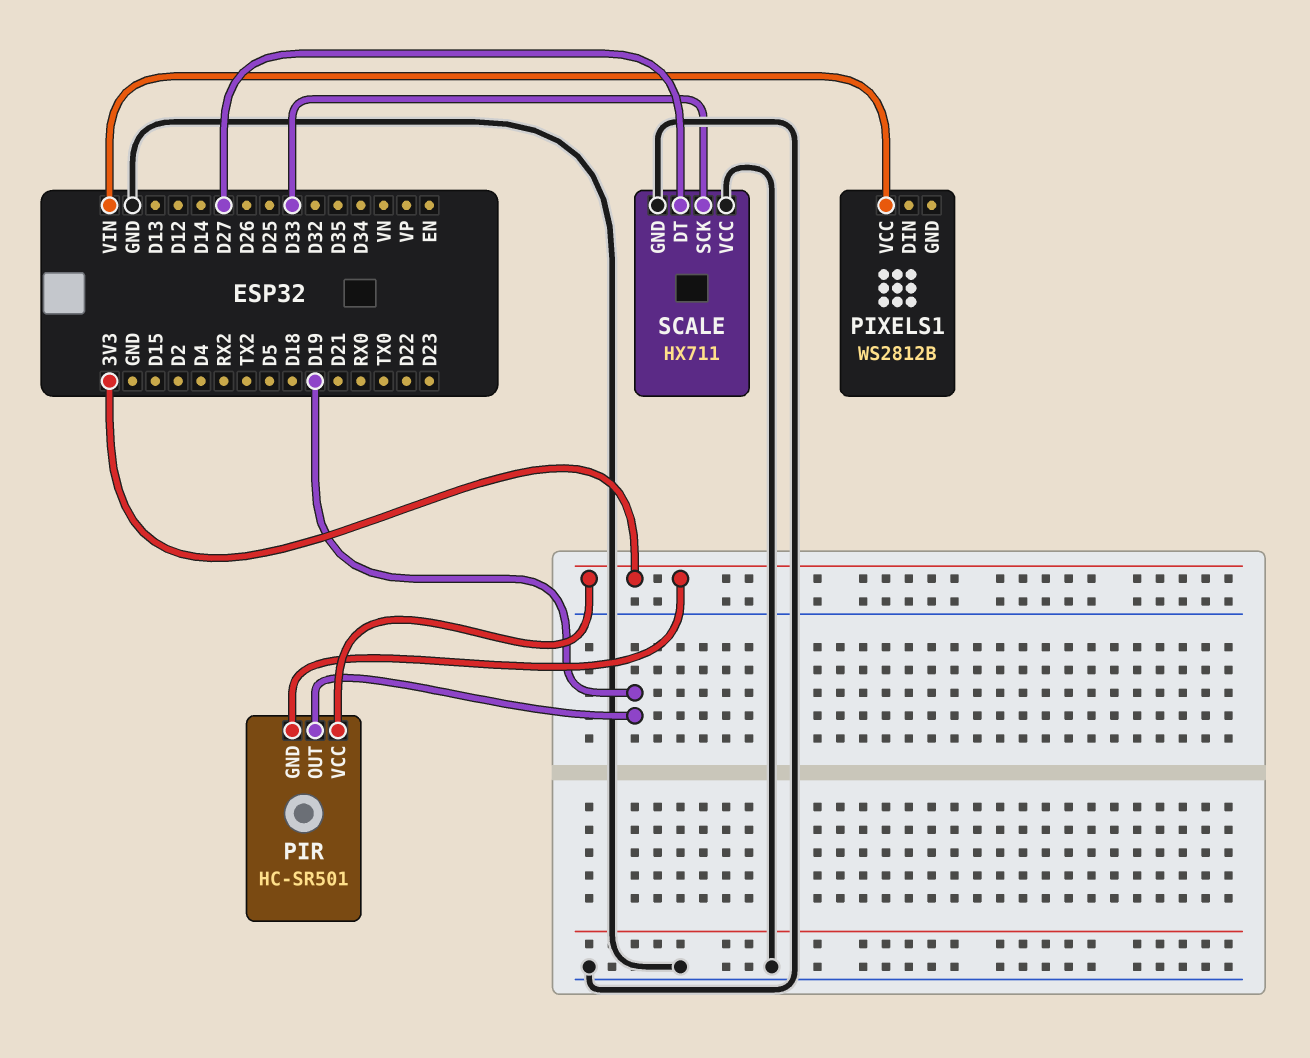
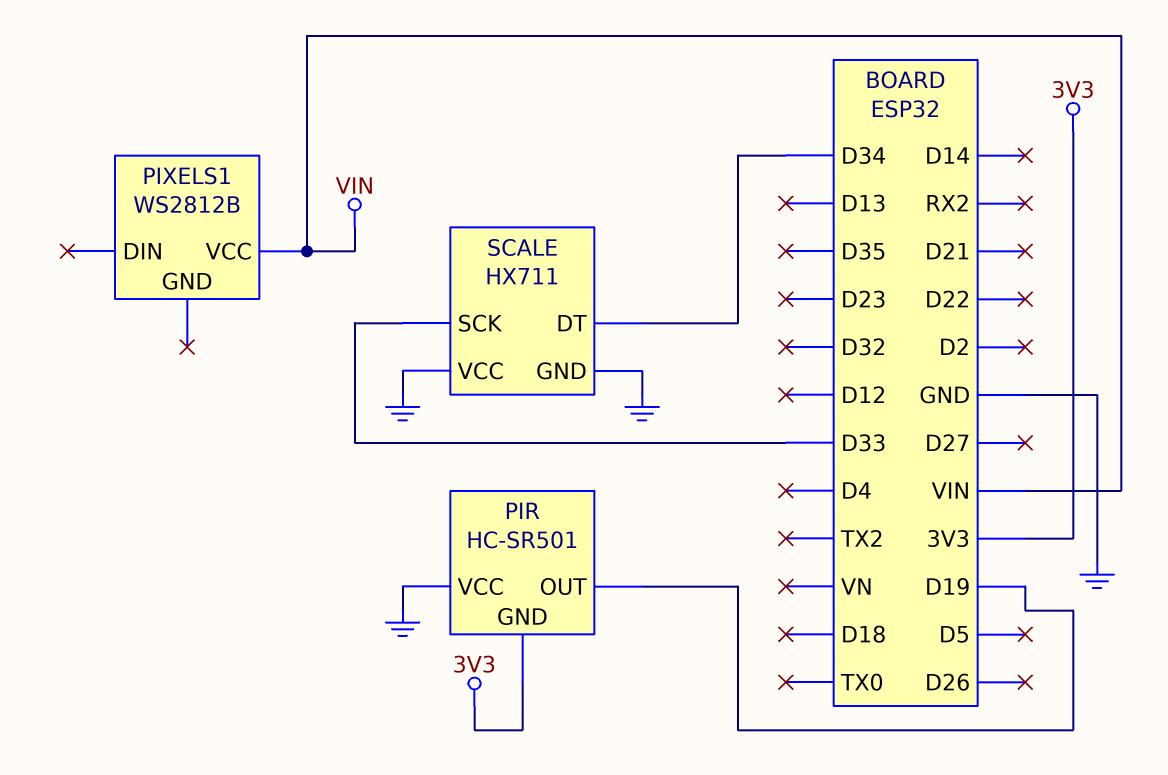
PIR pin VCC: 3V3 -> GND
SCALE pin DT: D27 -> D34

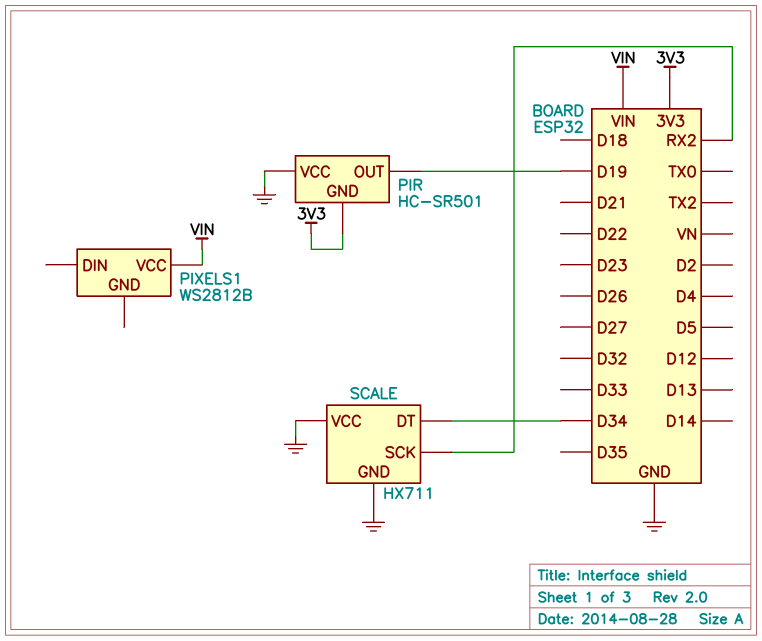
SCALE pin SCK: D33 -> RX2

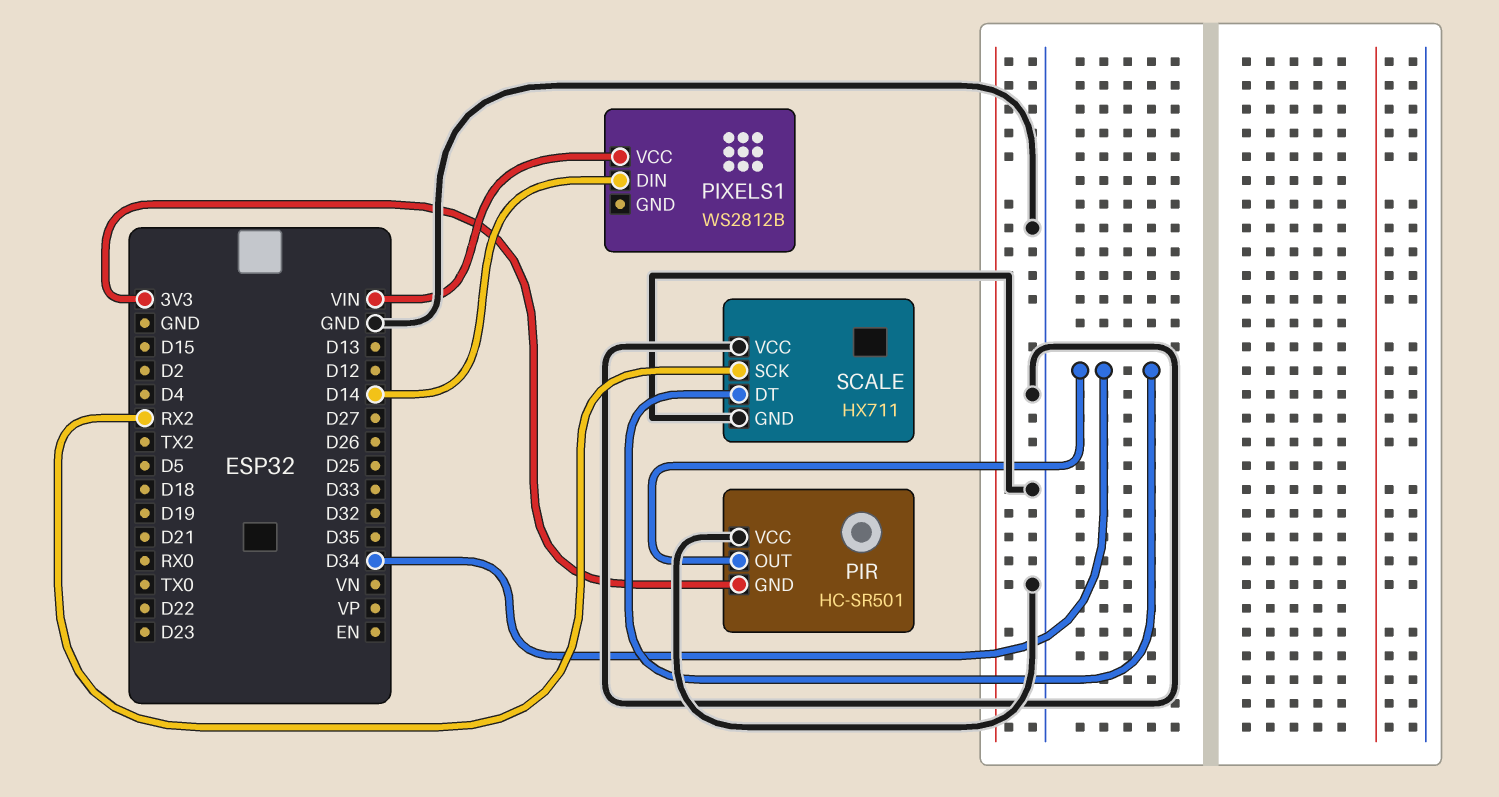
PIR pin OUT: D19 -> D34
PIXELS1 pin DIN: none -> D14

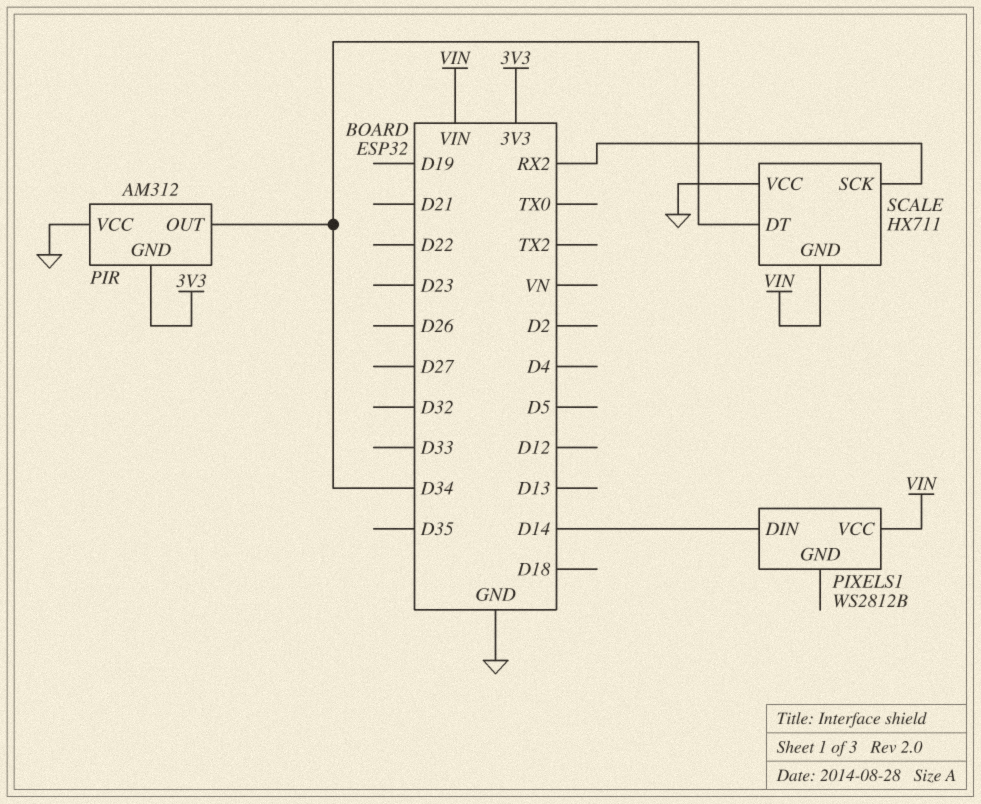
PIR: HC-SR501 -> AM312
SCALE pin GND: GND -> VIN

